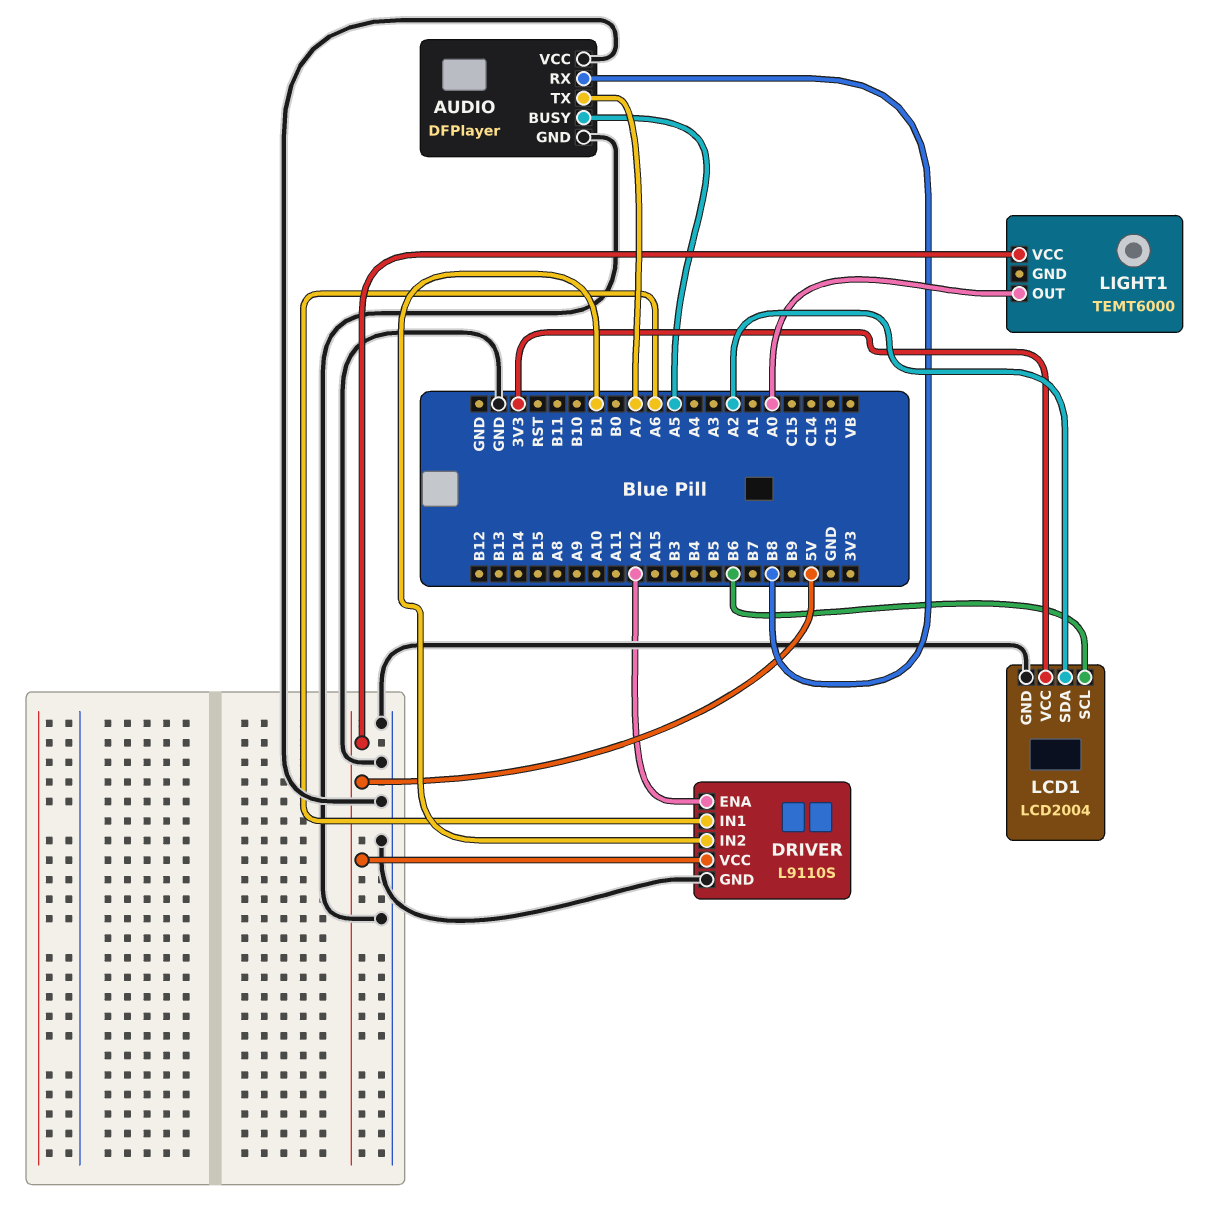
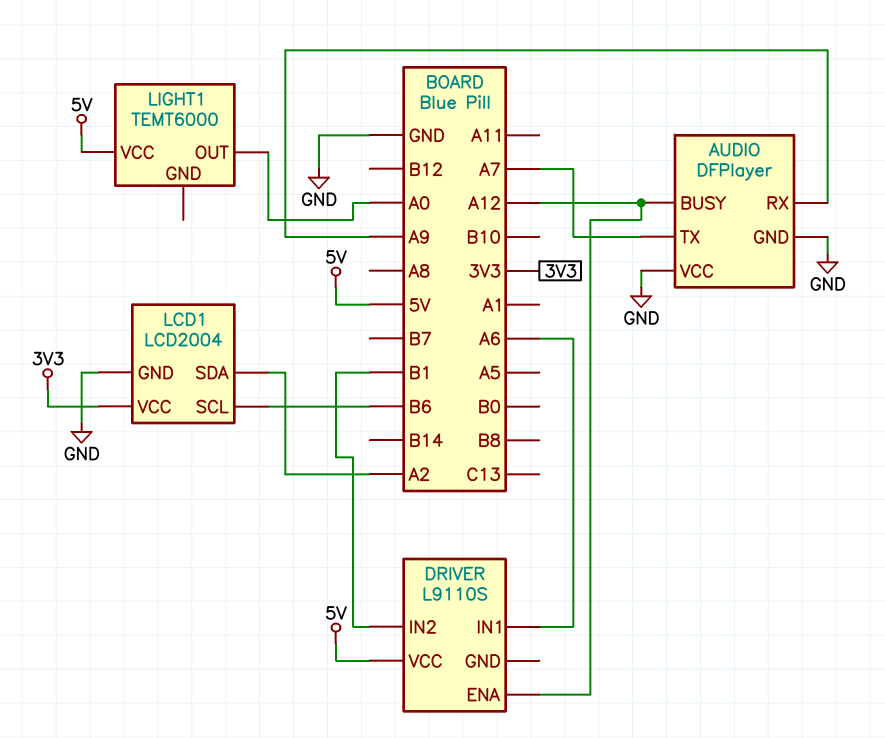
AUDIO pin BUSY: A5 -> A12
AUDIO pin RX: B8 -> A9
DRIVER pin GND: GND -> none

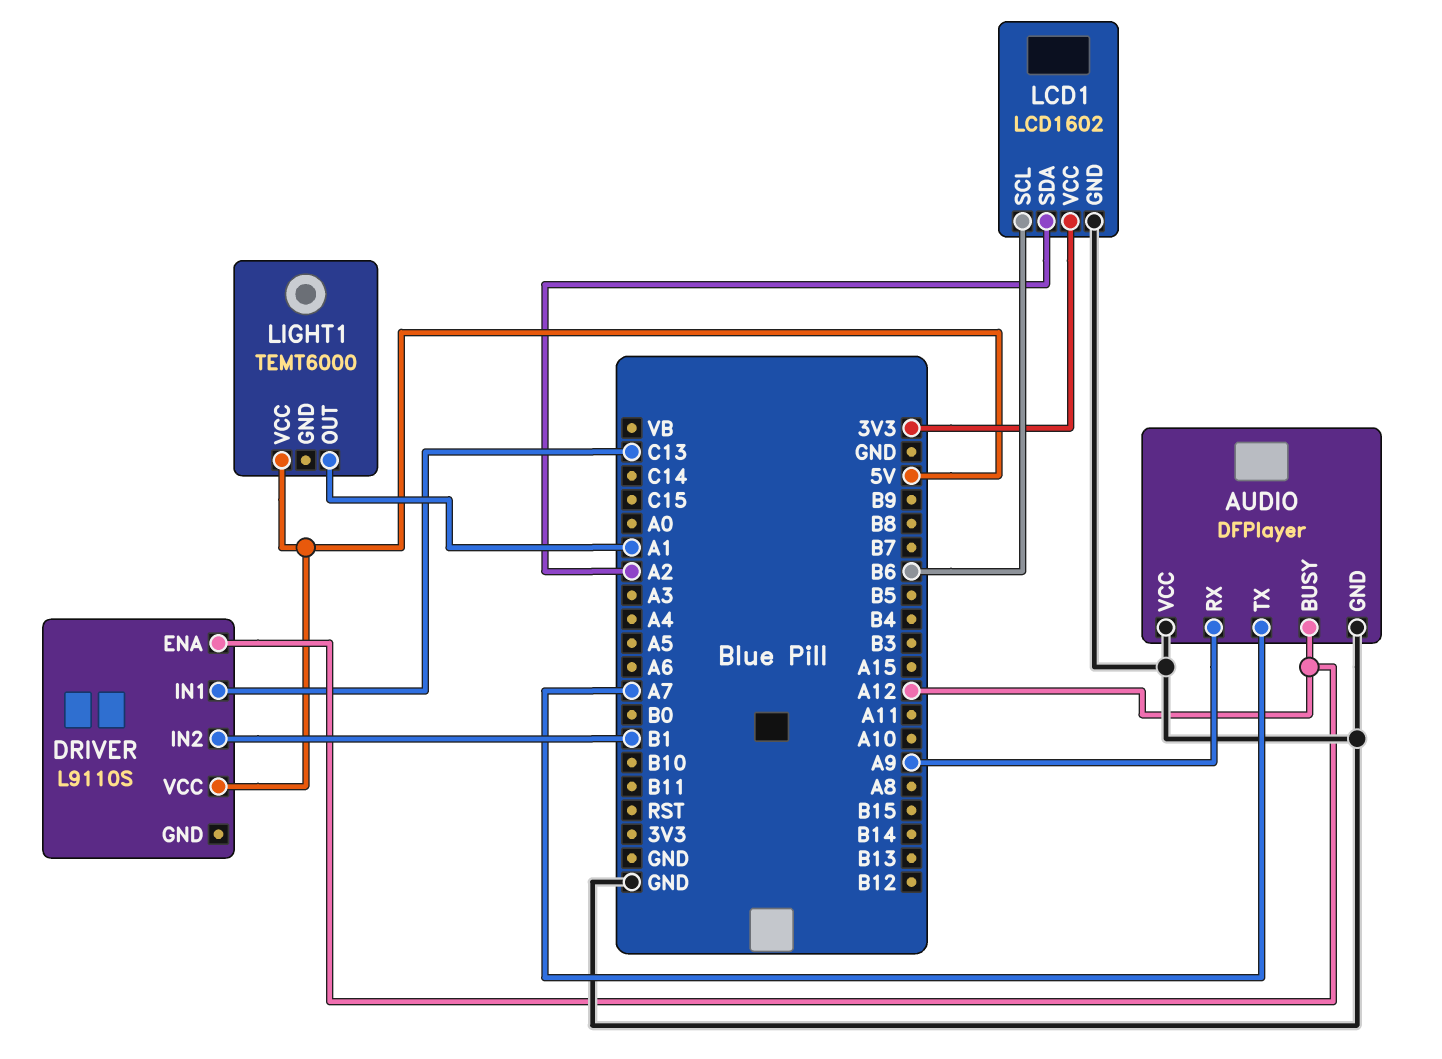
DRIVER pin IN1: A6 -> C13
LCD1: LCD2004 -> LCD1602
LIGHT1 pin OUT: A0 -> A1

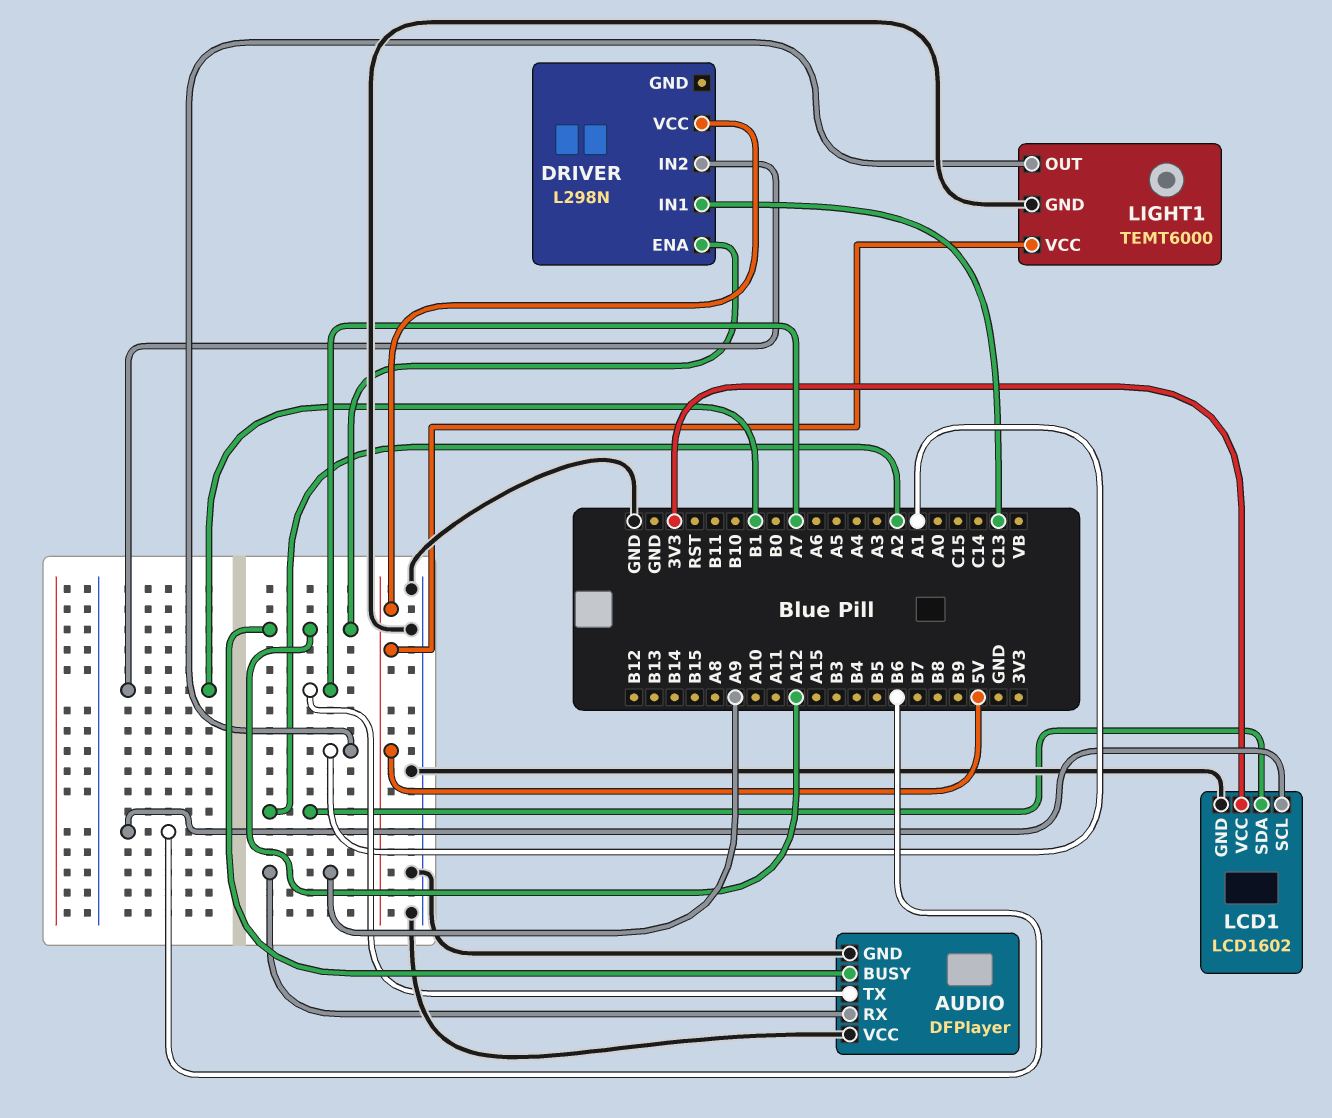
DRIVER: L9110S -> L298N
LIGHT1 pin GND: none -> GND

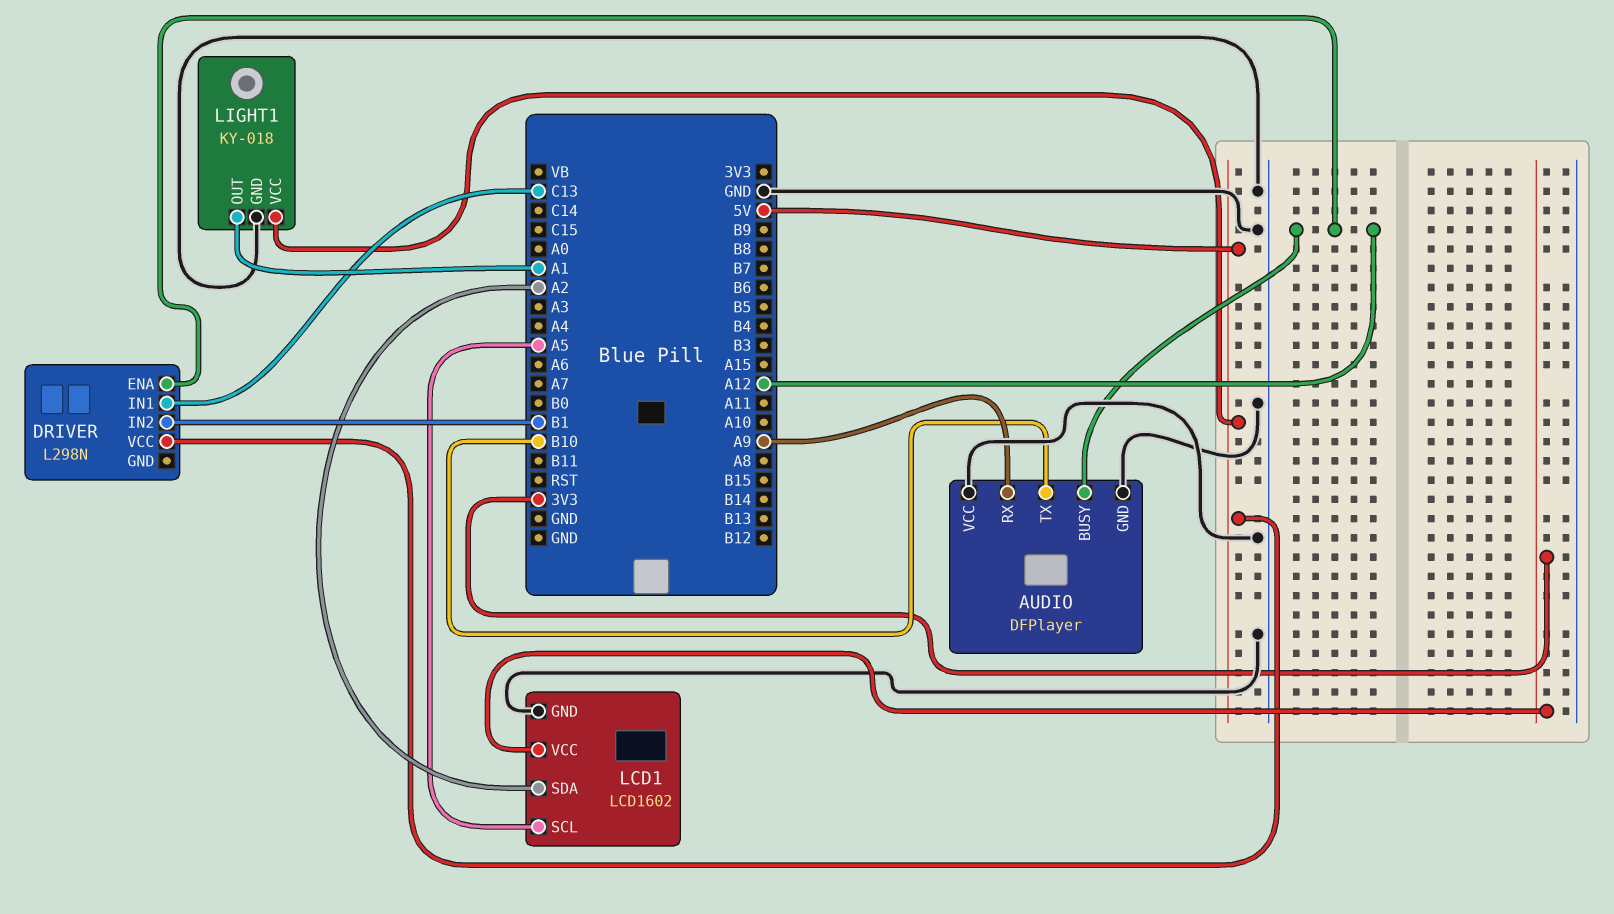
AUDIO pin TX: A7 -> B10
LCD1 pin SCL: B6 -> A5
LIGHT1: TEMT6000 -> KY-018

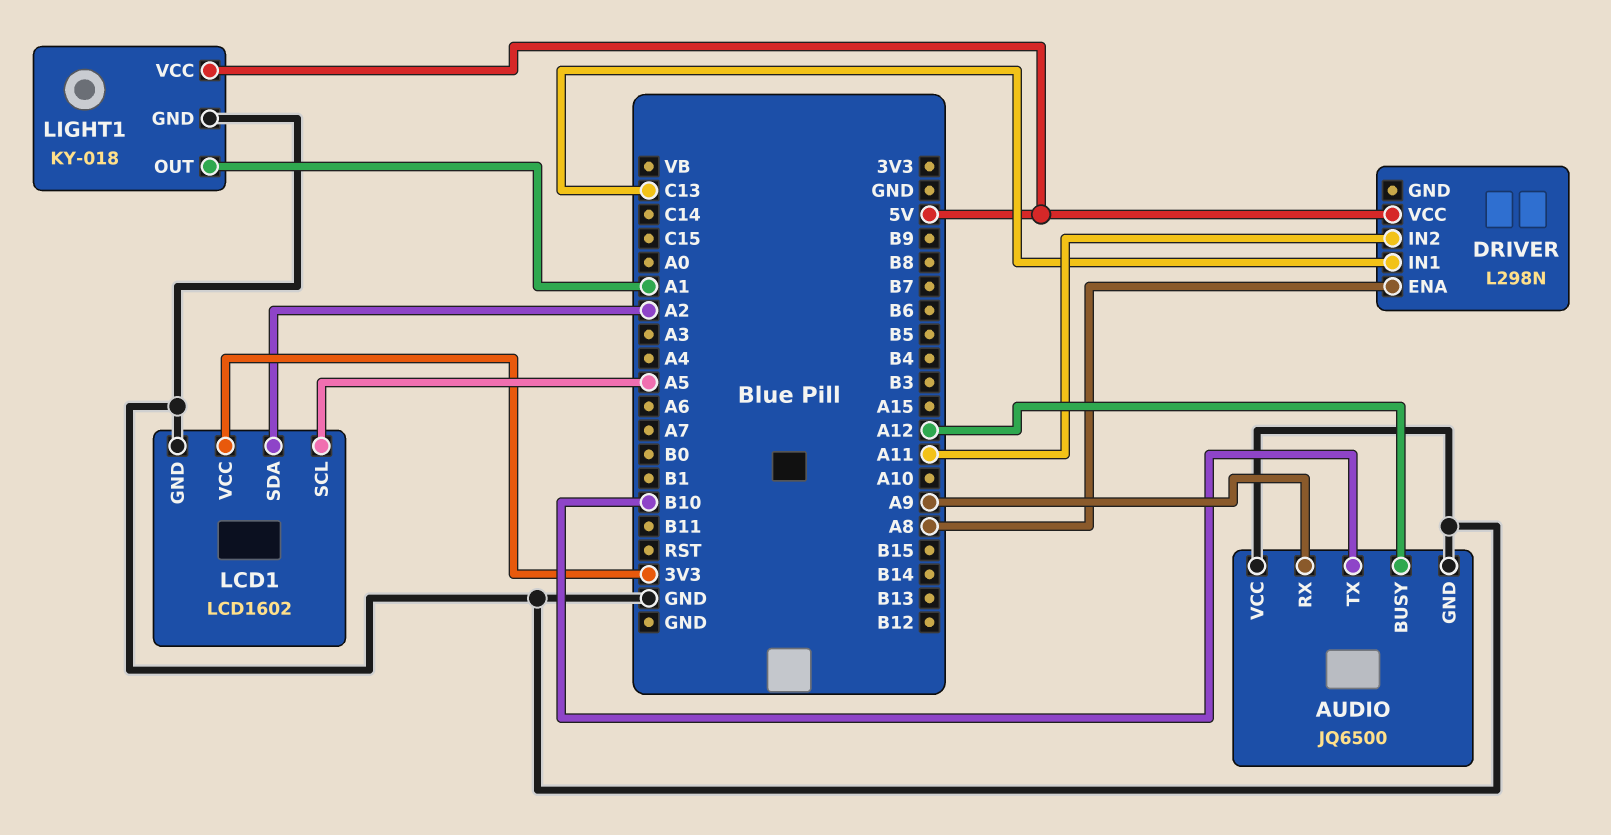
AUDIO: DFPlayer -> JQ6500
DRIVER pin ENA: A12 -> A8
DRIVER pin IN2: B1 -> A11

